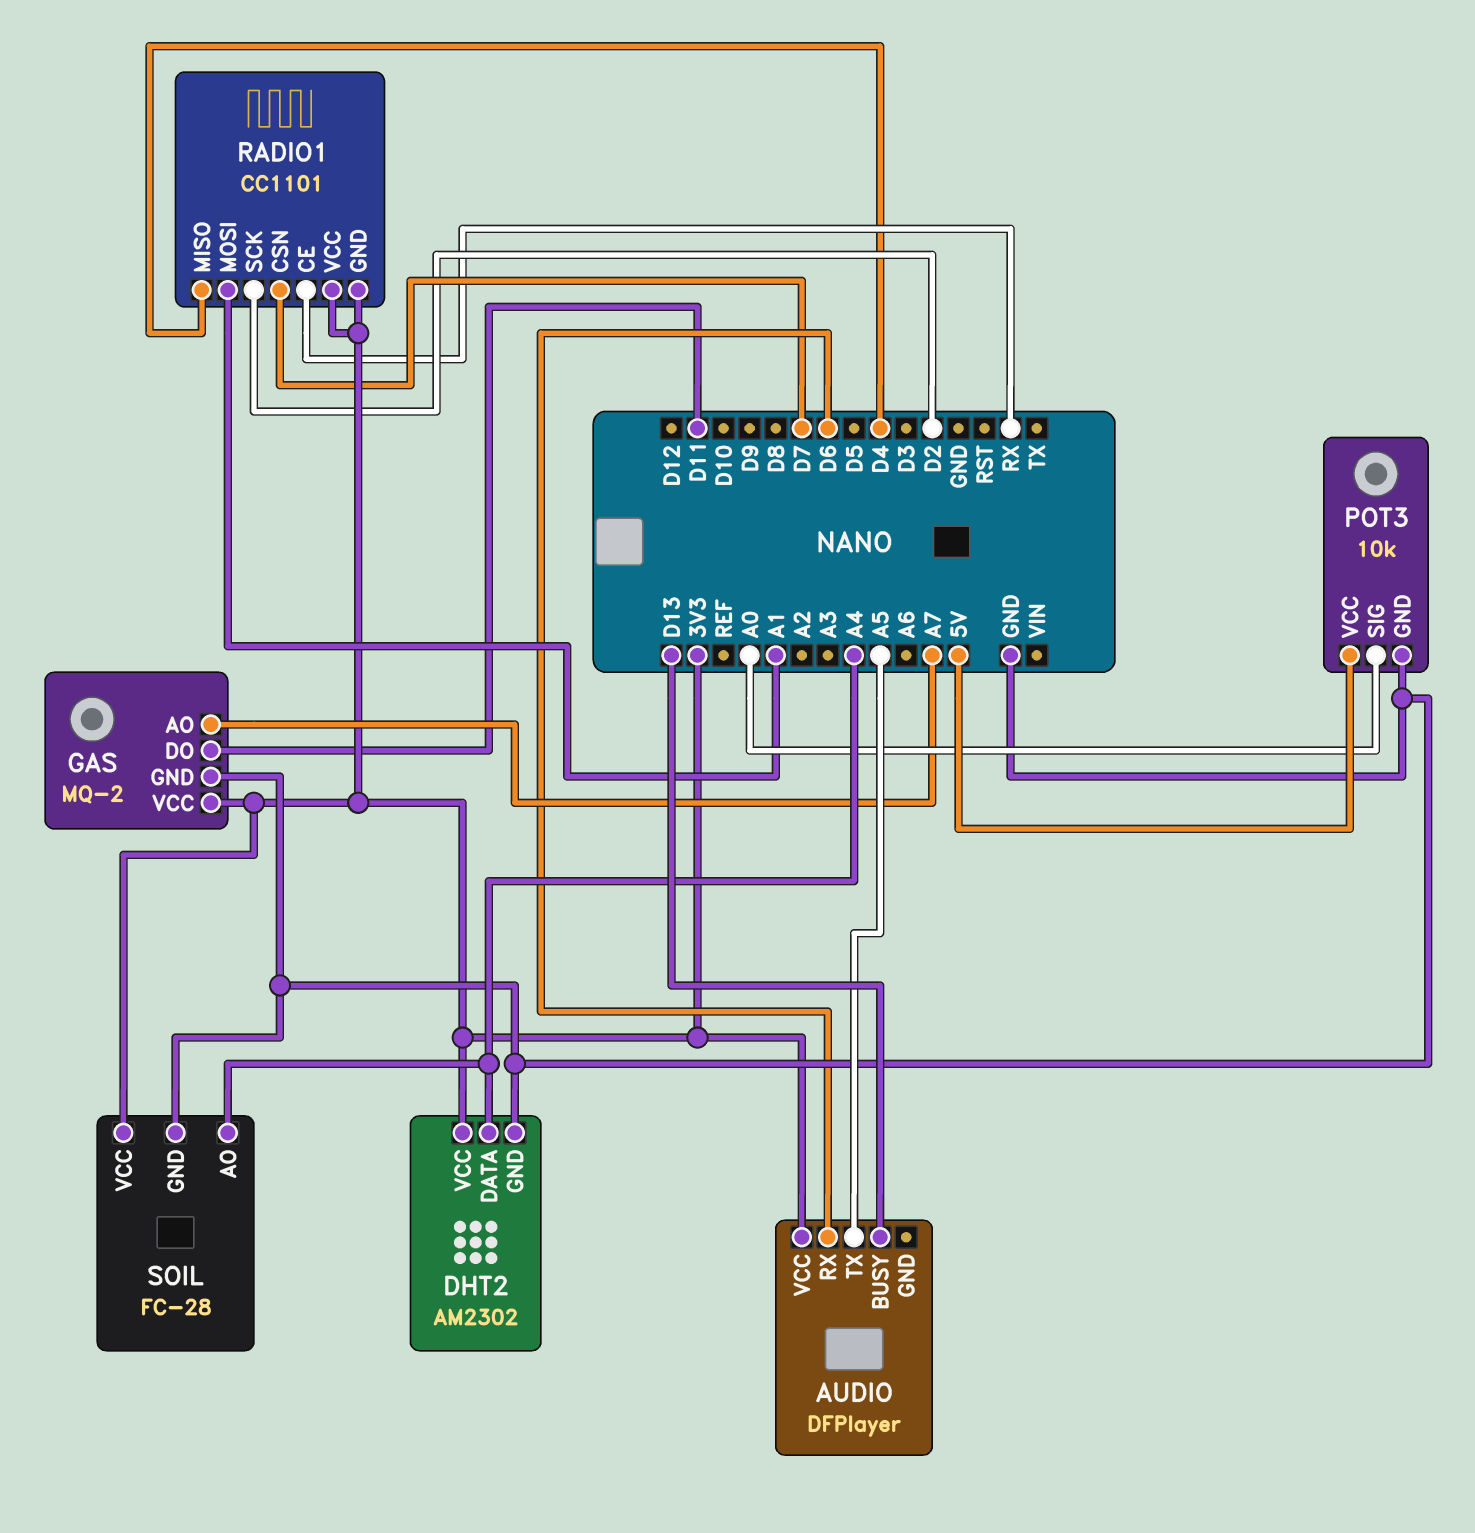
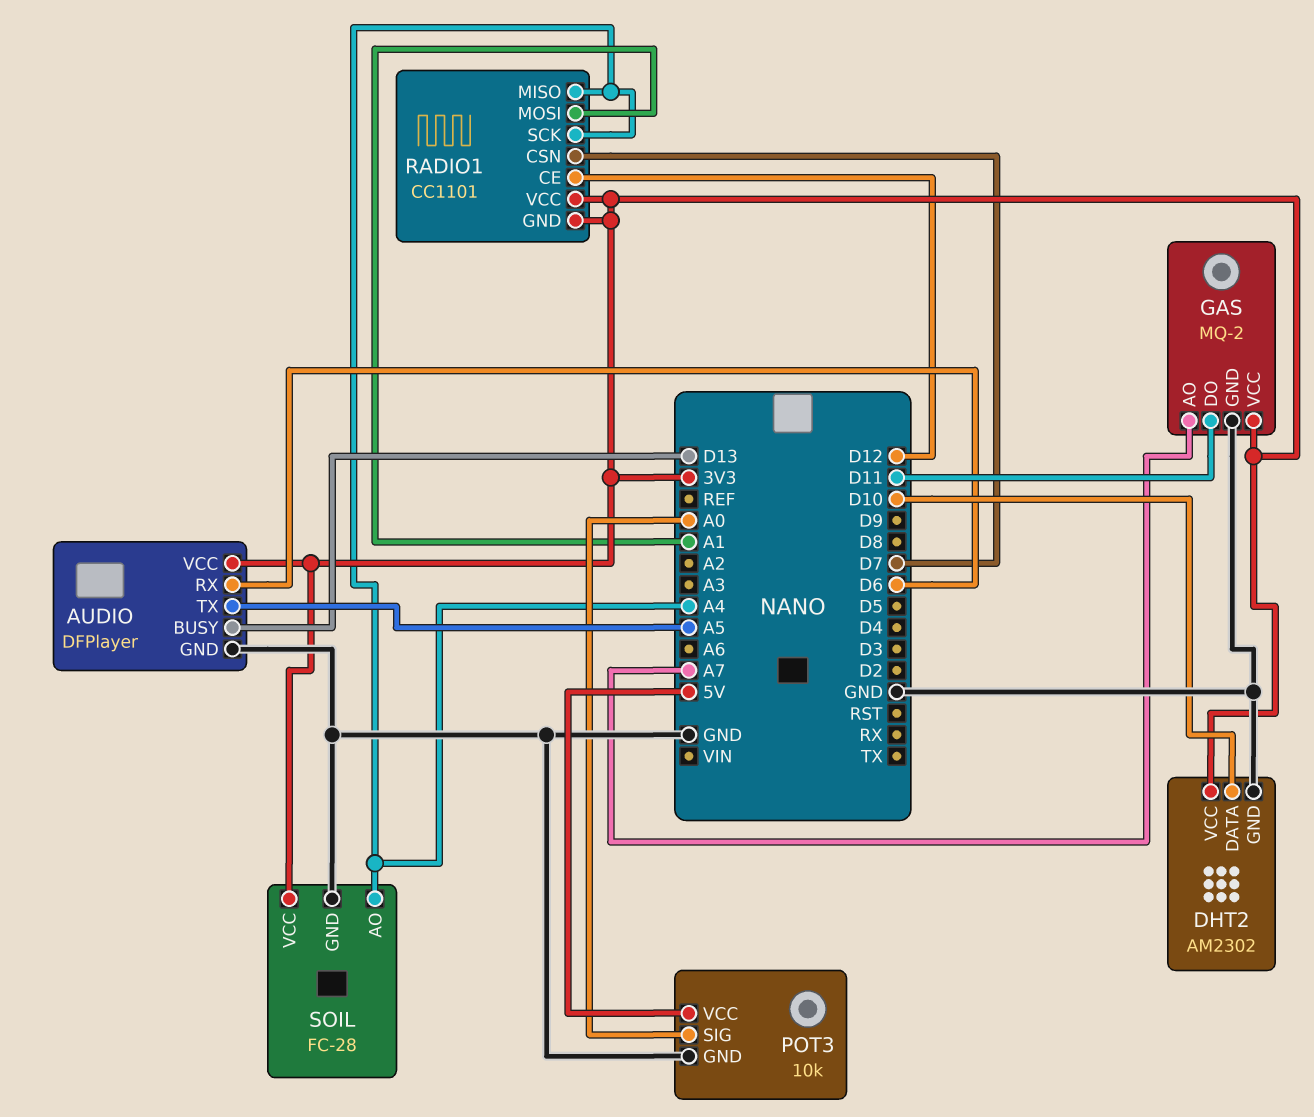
AUDIO pin GND: none -> GND
DHT2 pin DATA: A4 -> D10
RADIO1 pin CE: RX -> D12
RADIO1 pin MISO: D4 -> A4
RADIO1 pin SCK: D2 -> A4

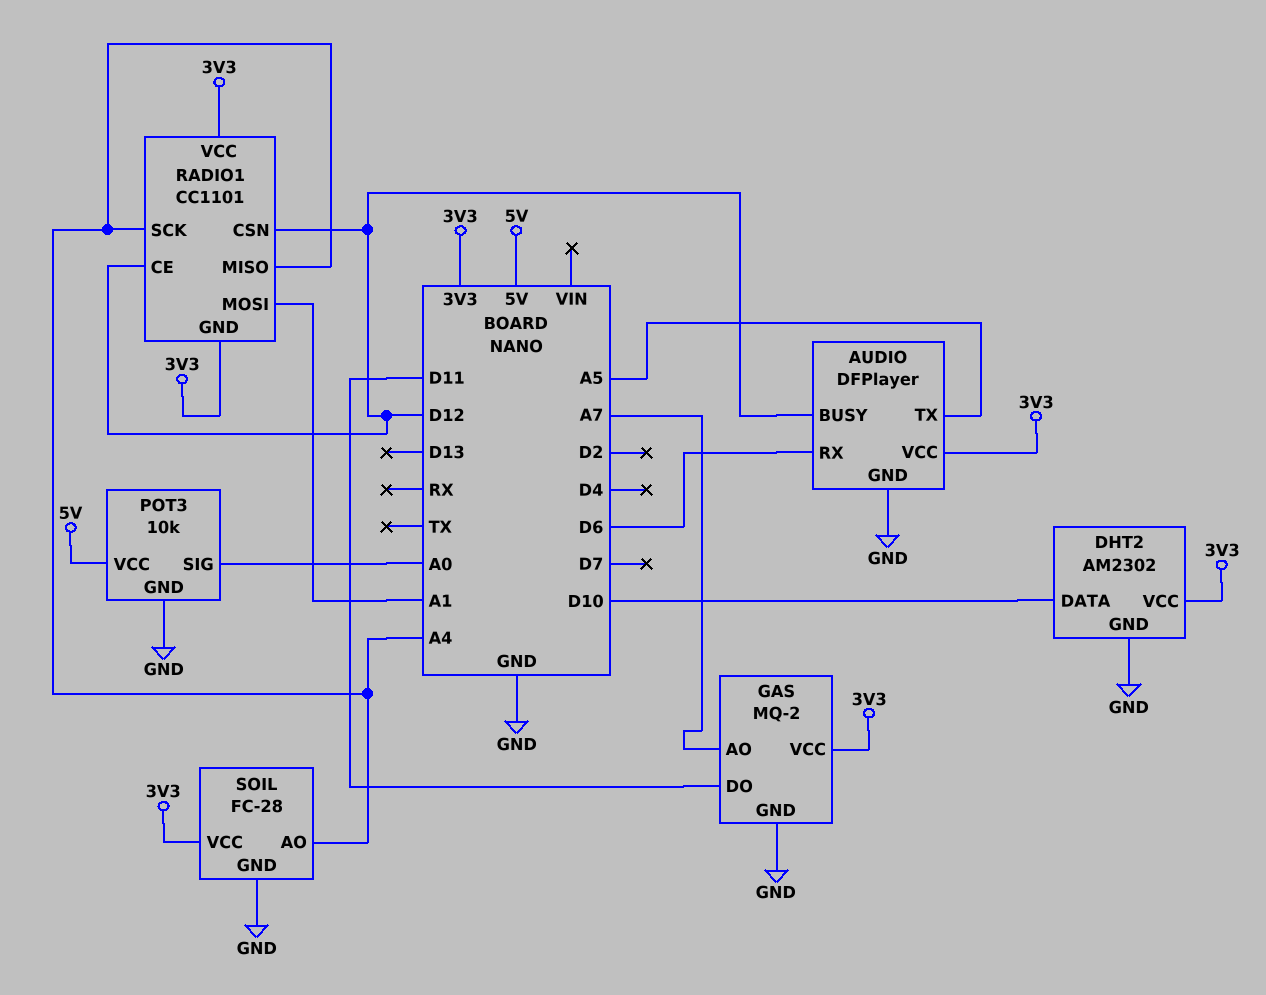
AUDIO pin BUSY: D13 -> D12
RADIO1 pin CSN: D7 -> D12

